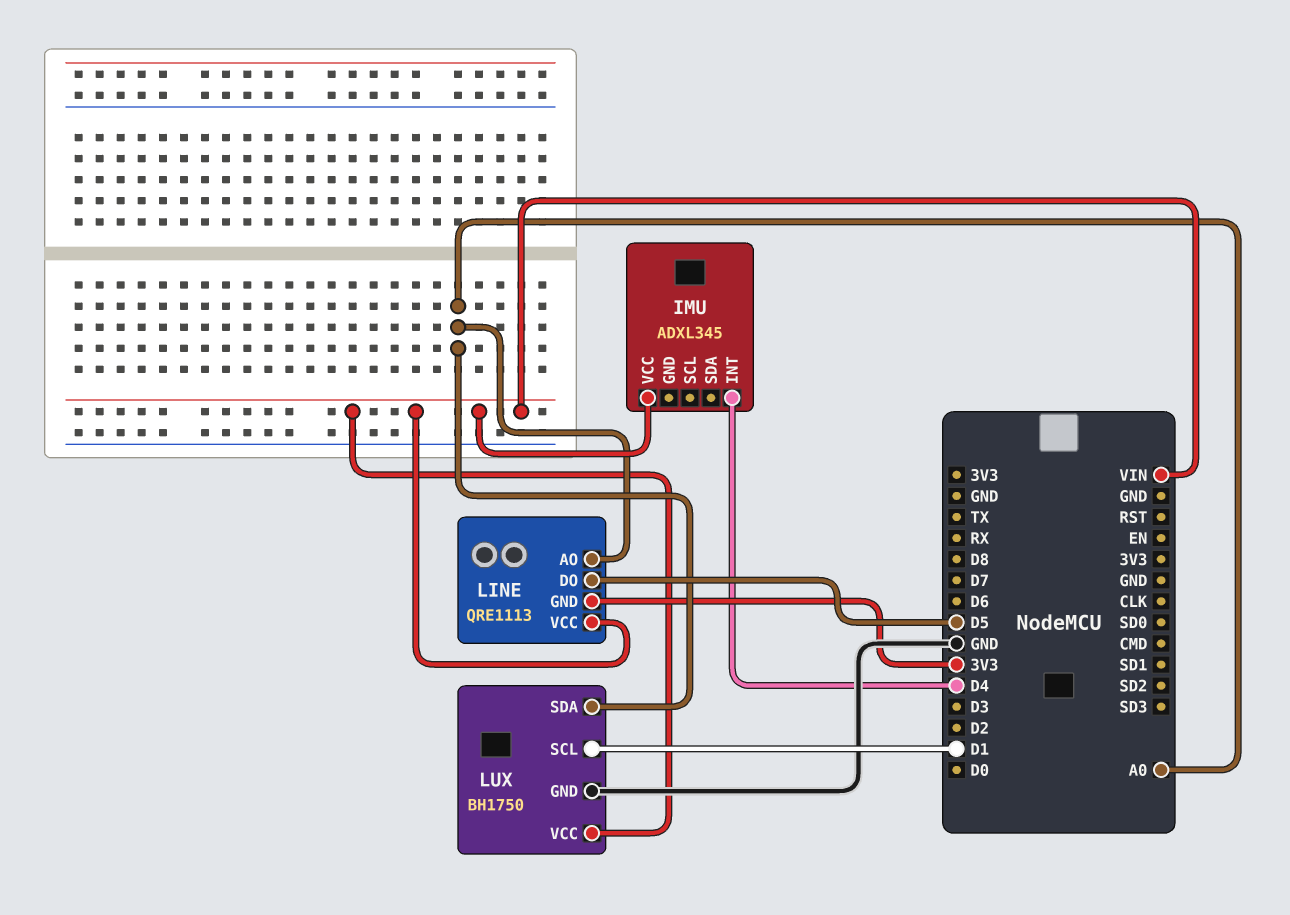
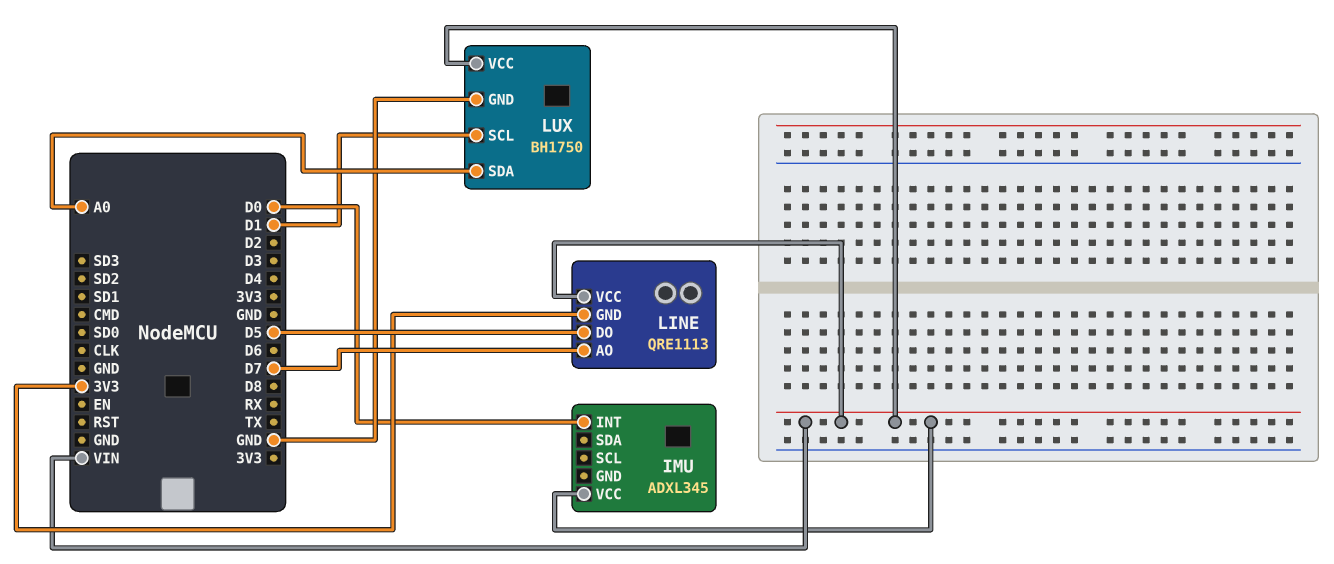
IMU pin INT: D4 -> D0
LINE pin AO: A0 -> D7

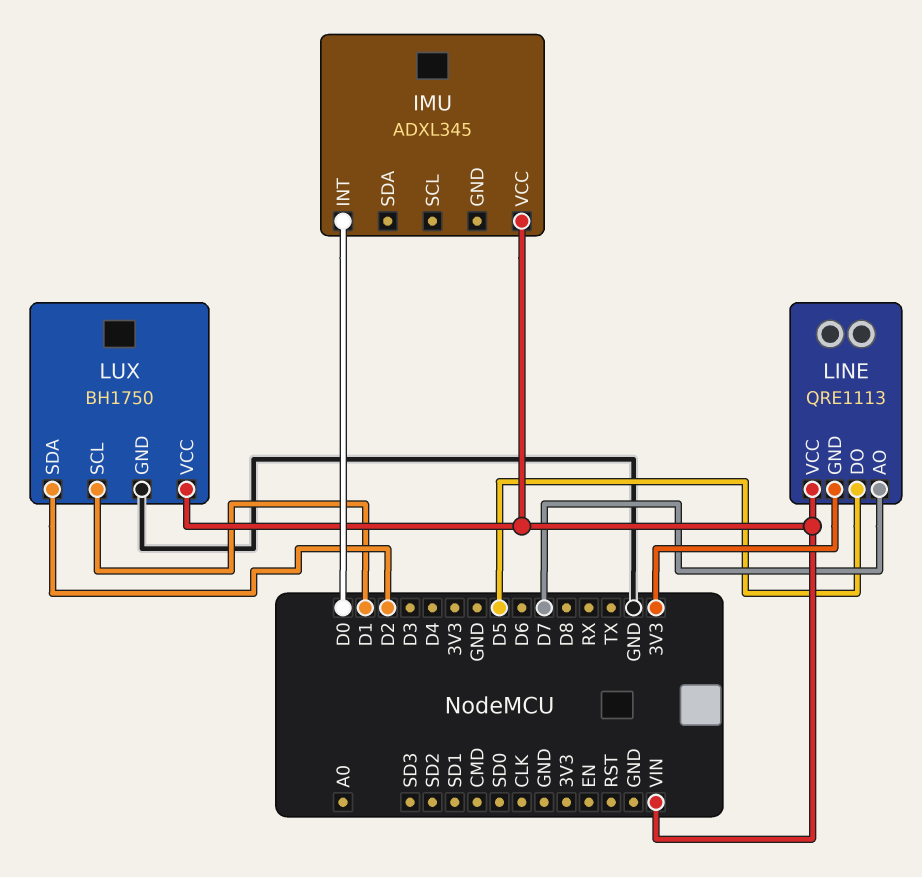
LUX pin SDA: A0 -> D2

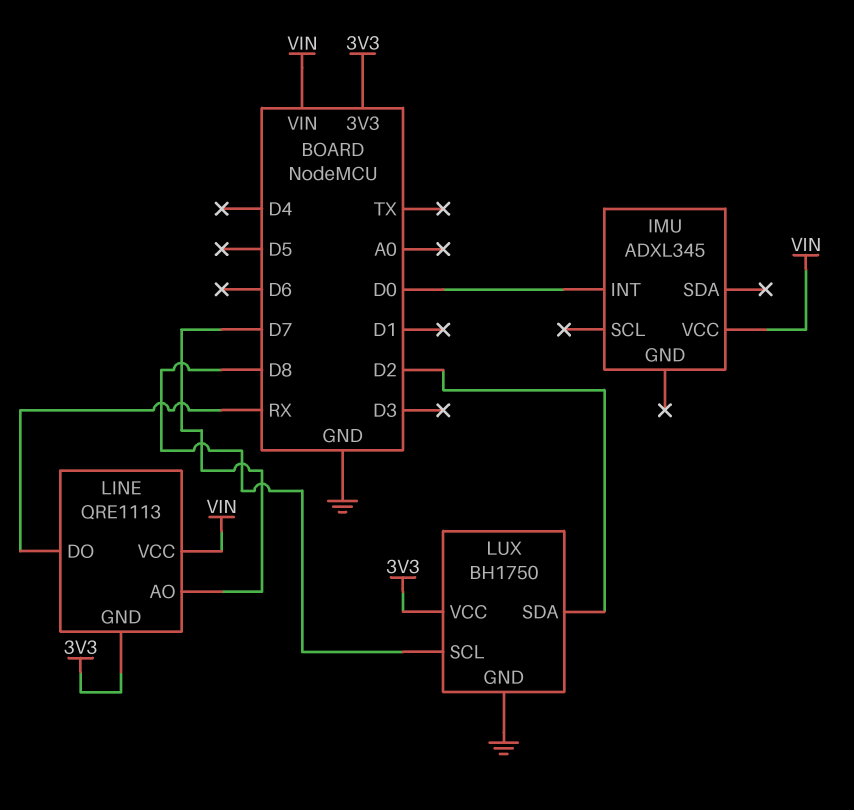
LINE pin DO: D5 -> RX
LUX pin SCL: D1 -> D8
LUX pin VCC: VIN -> 3V3

